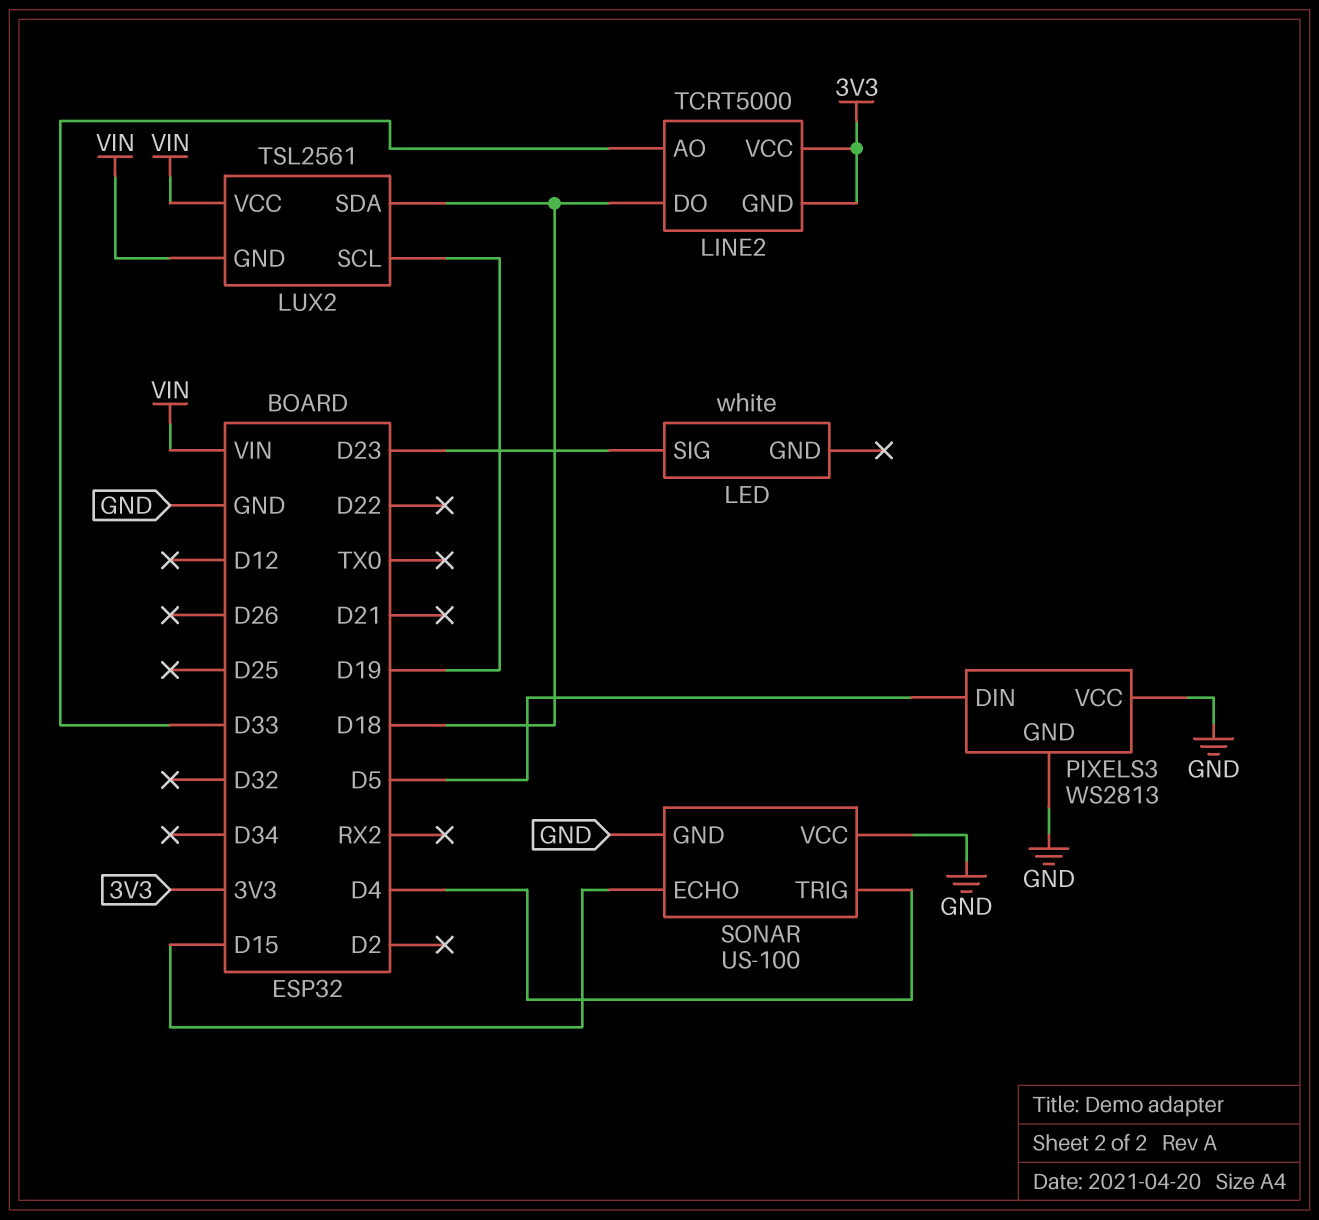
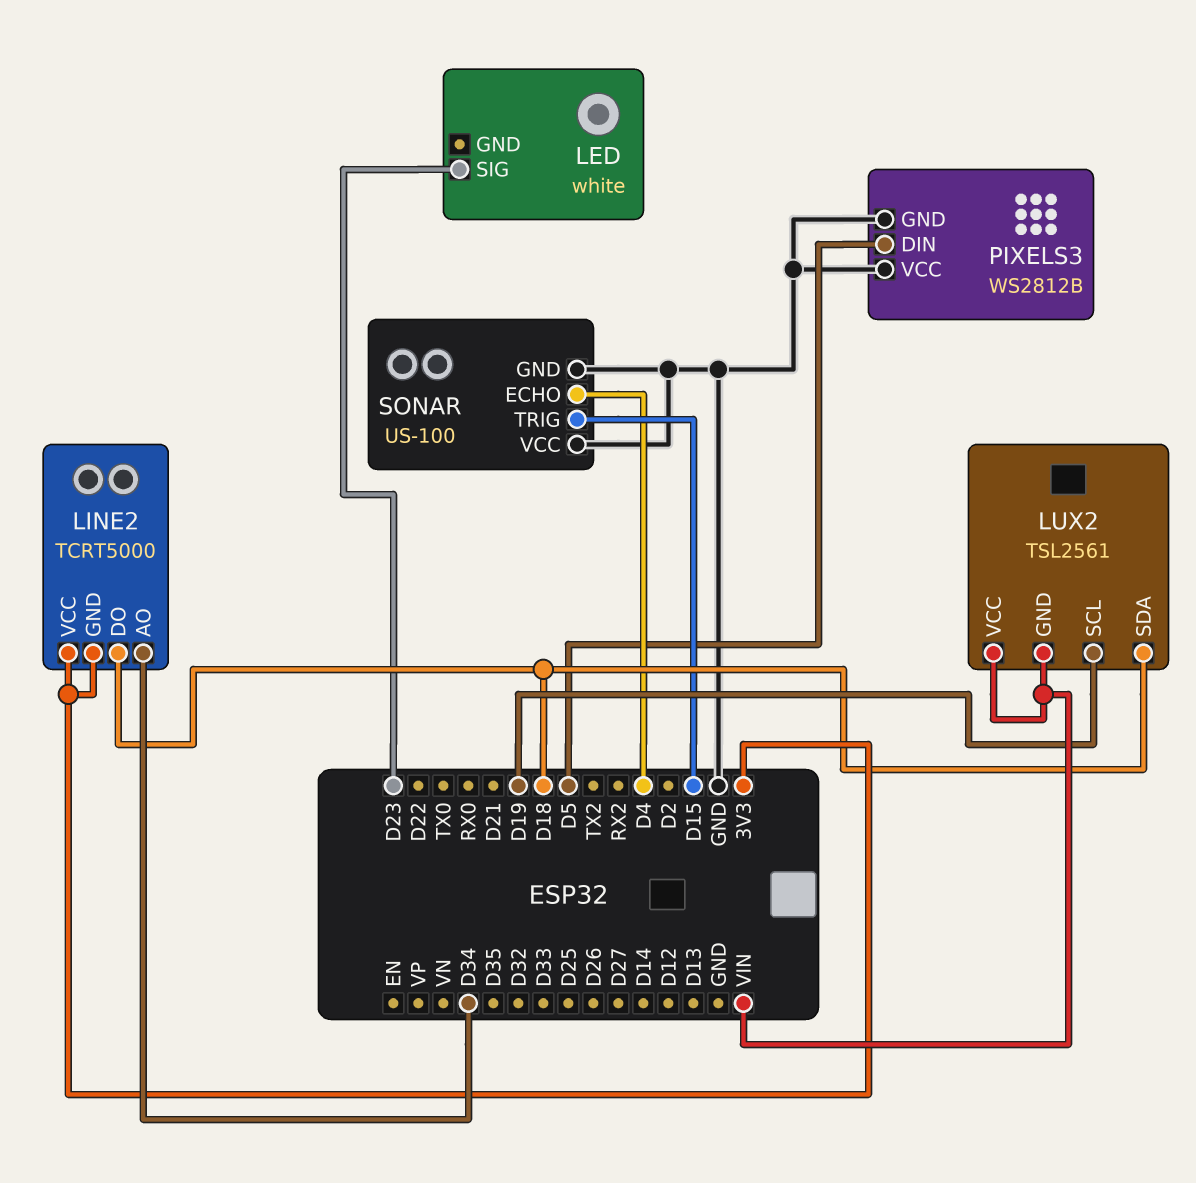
LINE2 pin AO: D33 -> D34
PIXELS3: WS2813 -> WS2812B
SONAR pin ECHO: D15 -> D4
SONAR pin TRIG: D4 -> D15

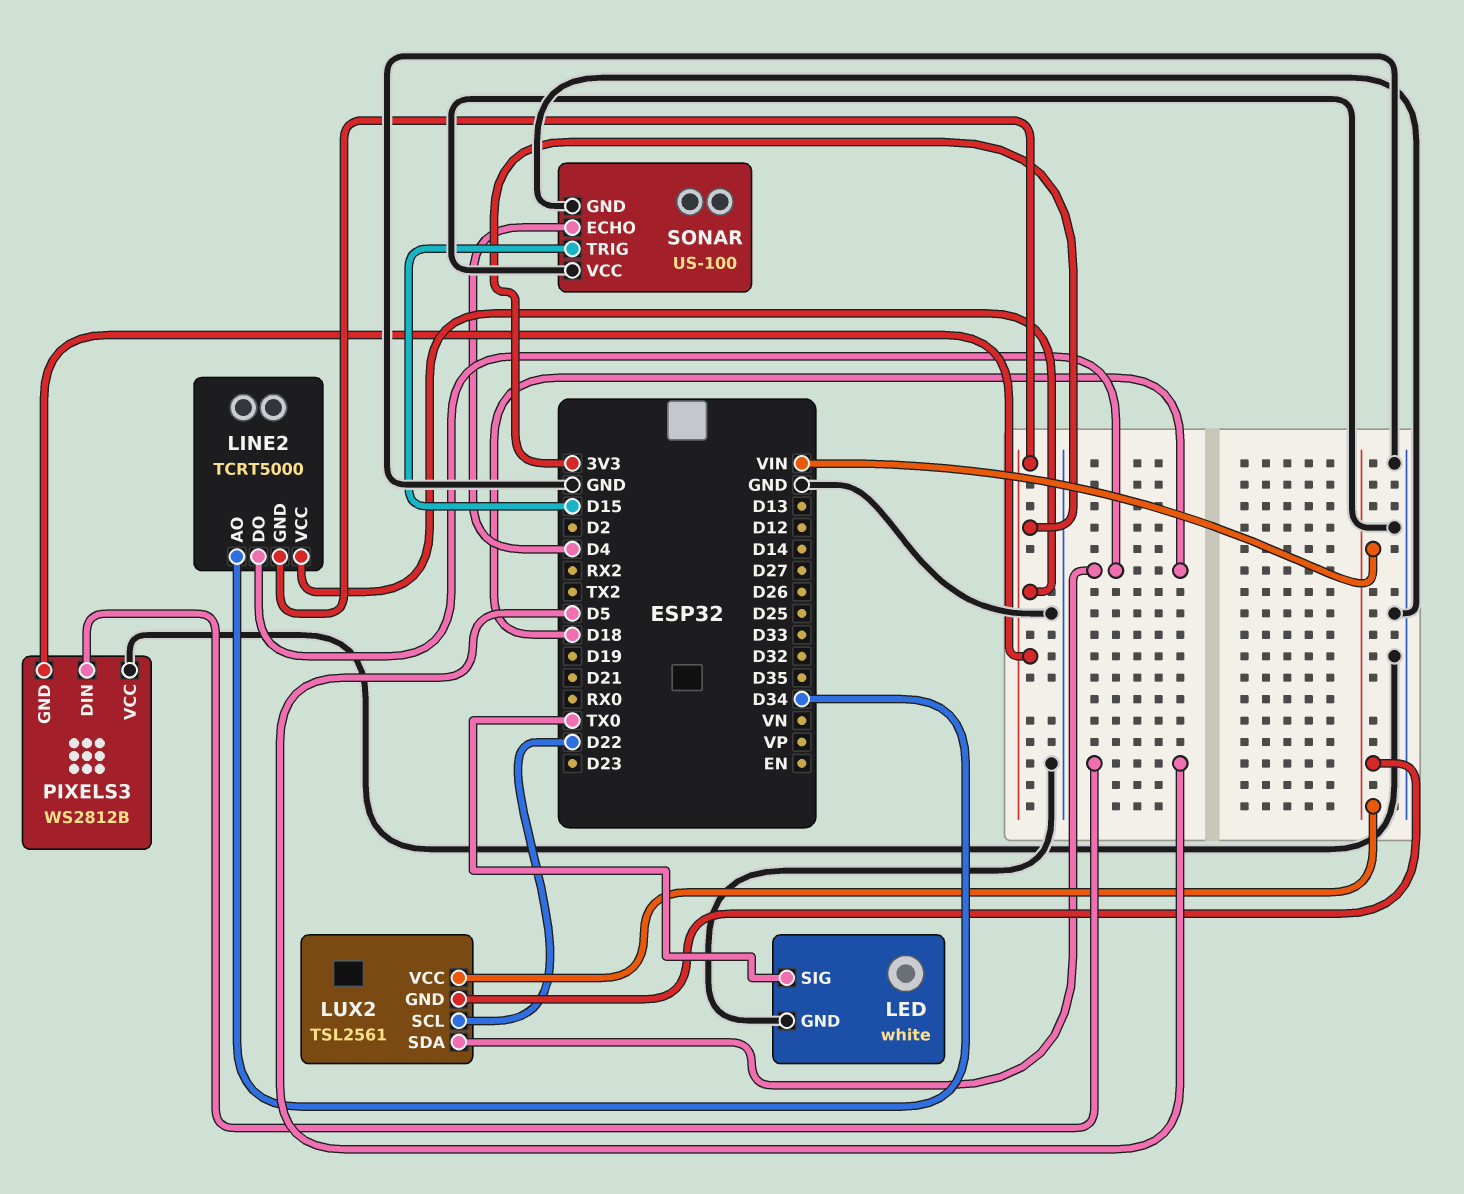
LED pin GND: none -> GND
LED pin SIG: D23 -> TX0
LUX2 pin SCL: D19 -> D22
PIXELS3 pin GND: GND -> 3V3

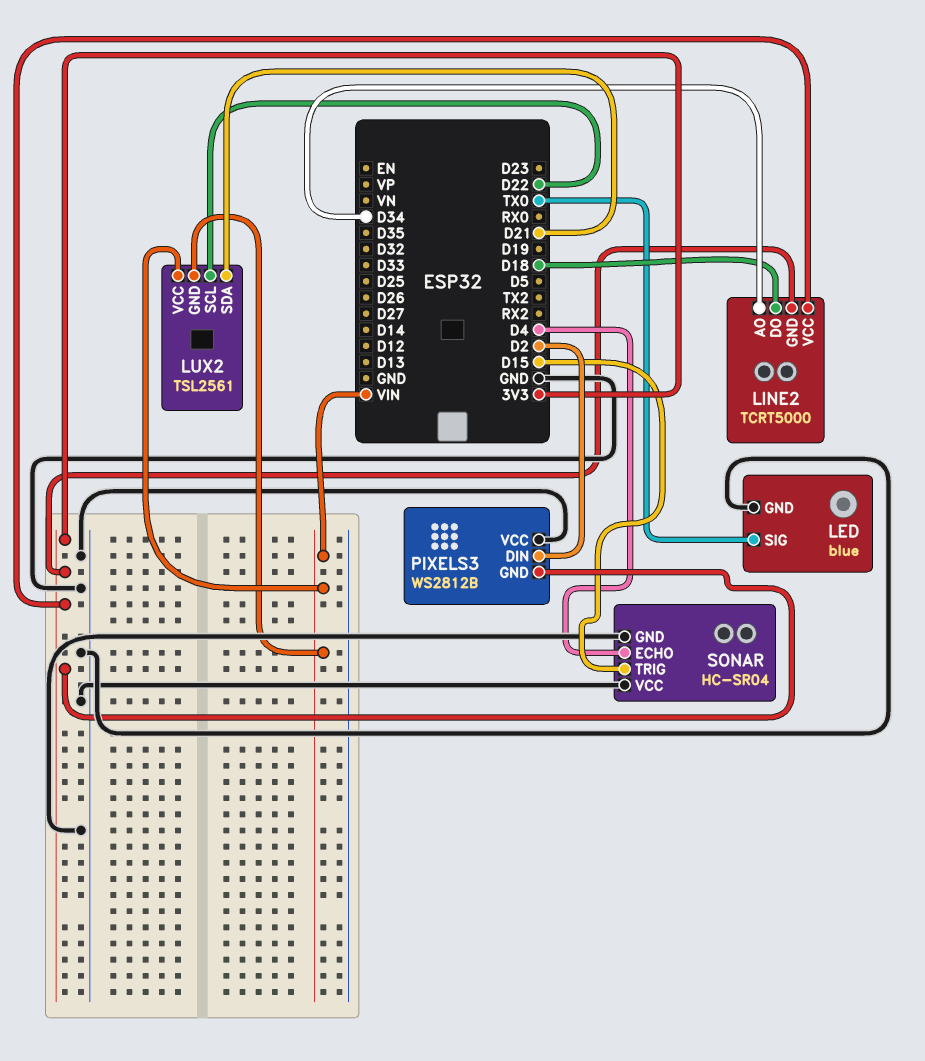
LED: white -> blue
LUX2 pin SDA: D18 -> D21
PIXELS3 pin DIN: D5 -> D2
SONAR: US-100 -> HC-SR04

